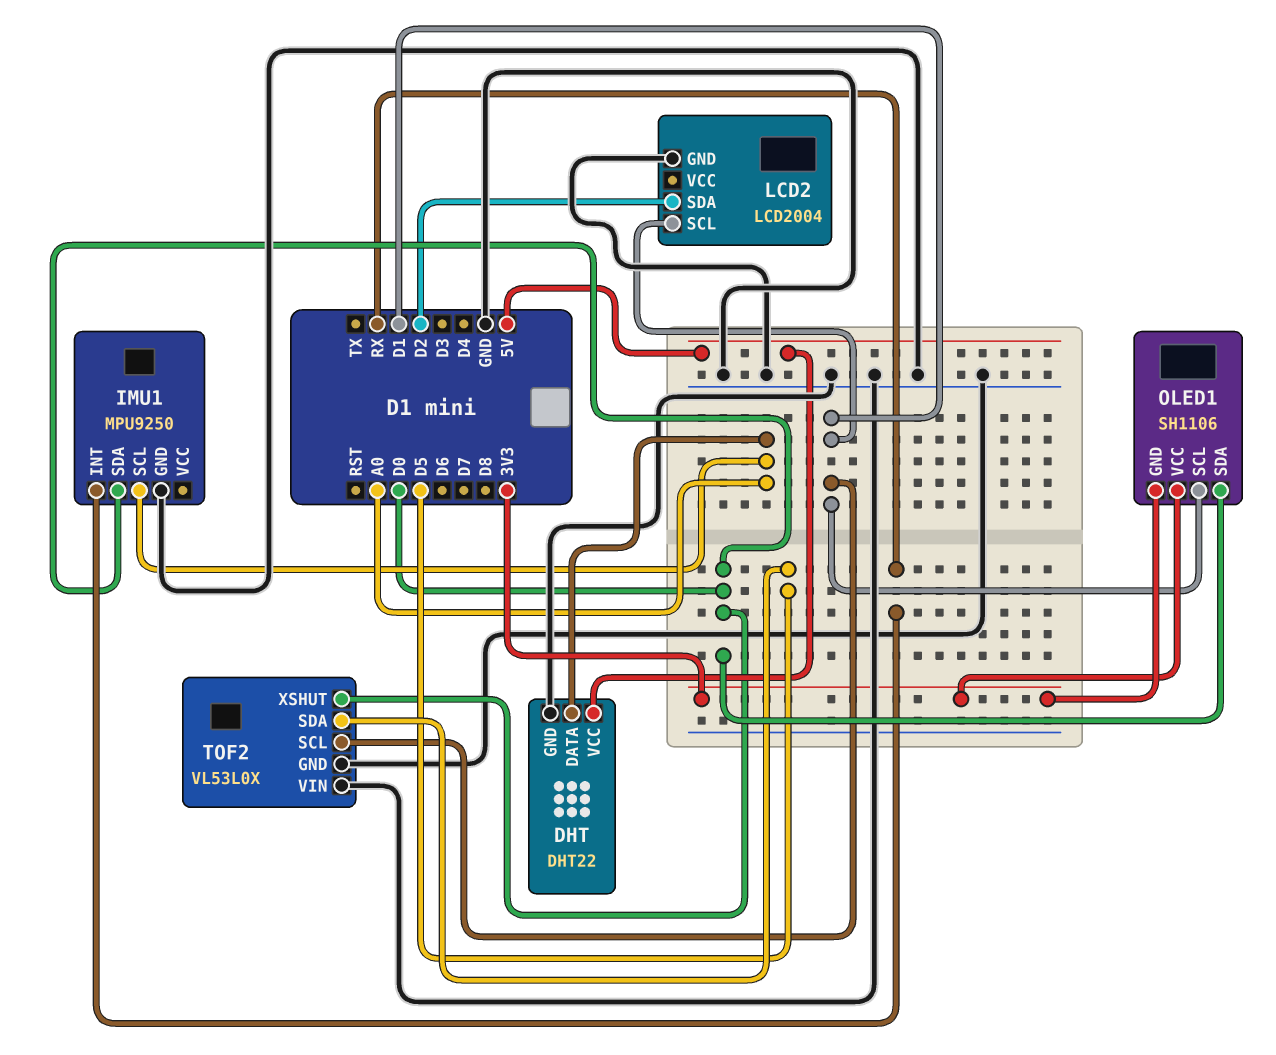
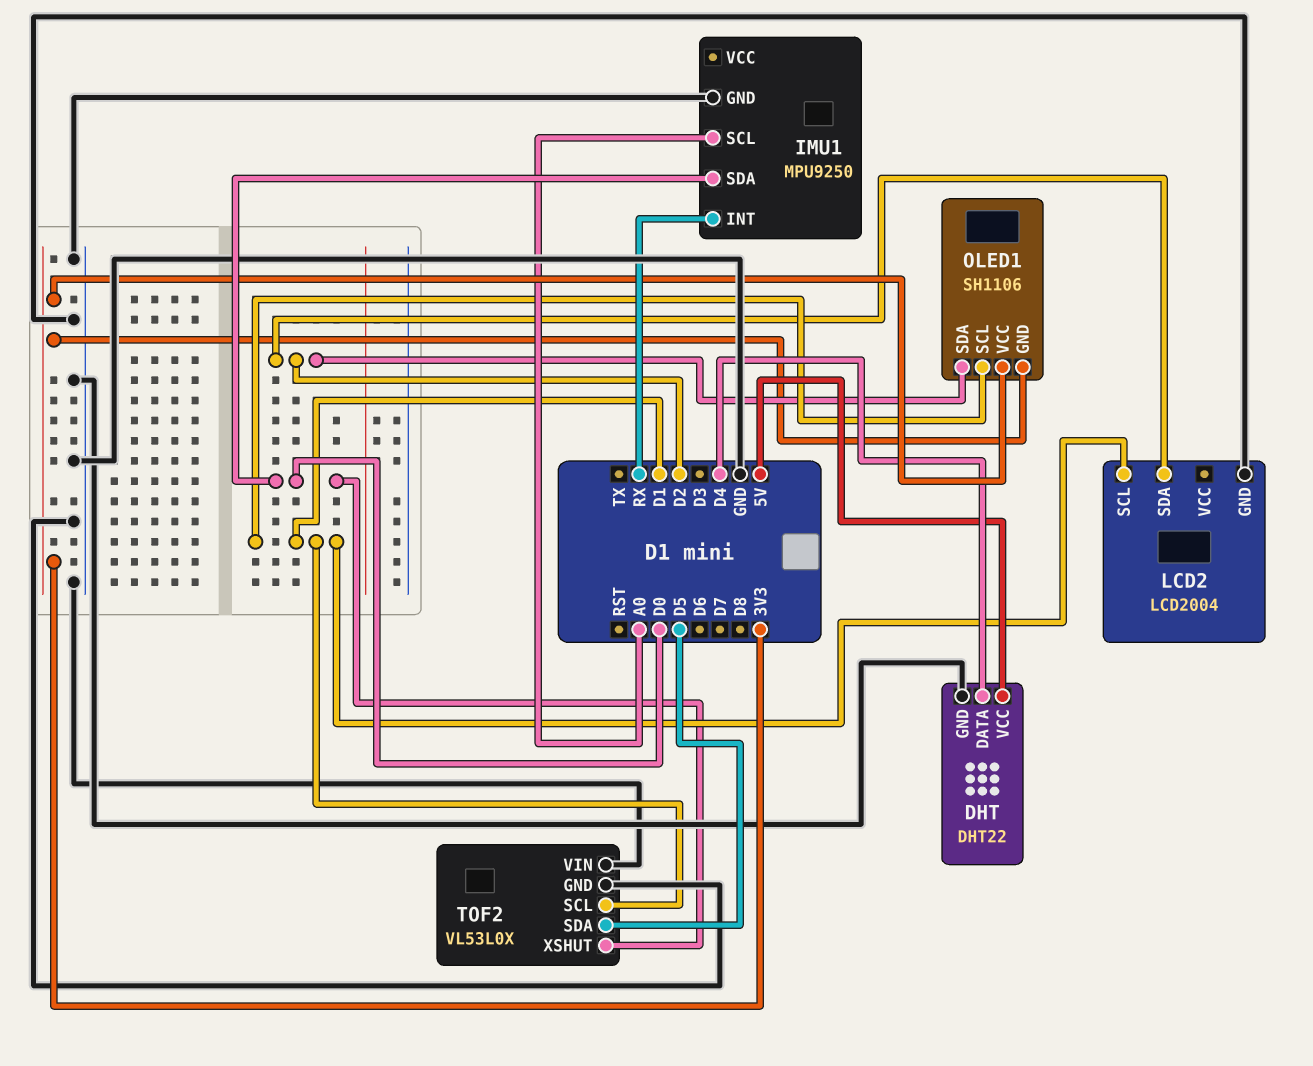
DHT pin DATA: A0 -> D4
OLED1 pin SDA: D0 -> D2

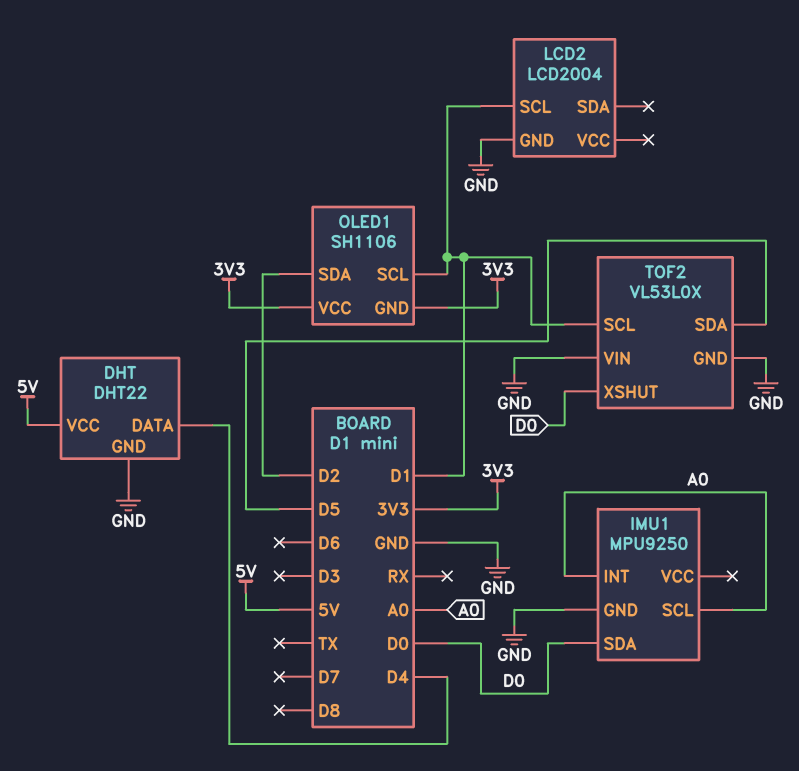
IMU1 pin INT: RX -> A0
LCD2 pin SDA: D2 -> none

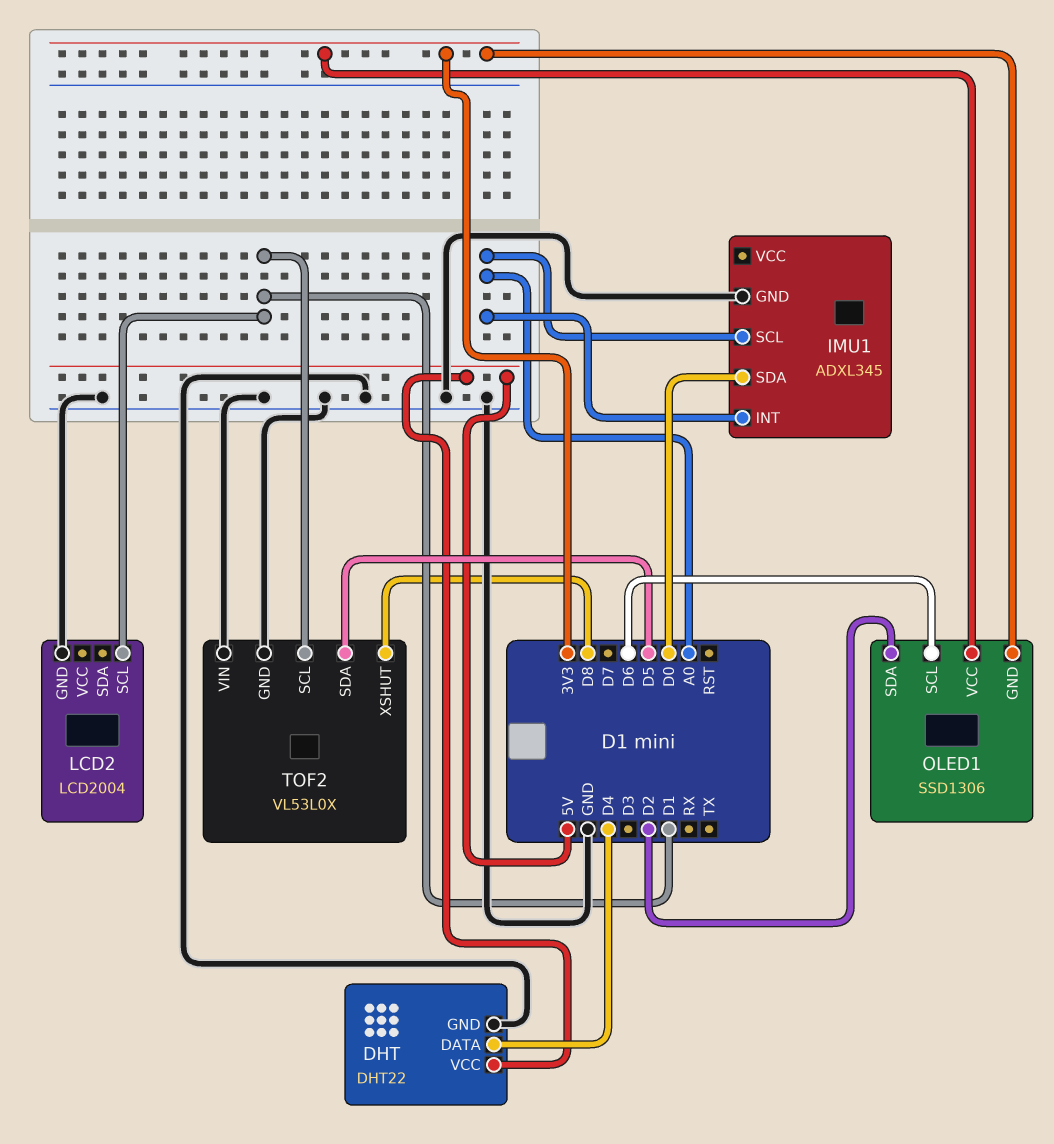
IMU1: MPU9250 -> ADXL345
OLED1: SH1106 -> SSD1306
OLED1 pin SCL: D1 -> D6
TOF2 pin XSHUT: D0 -> D8

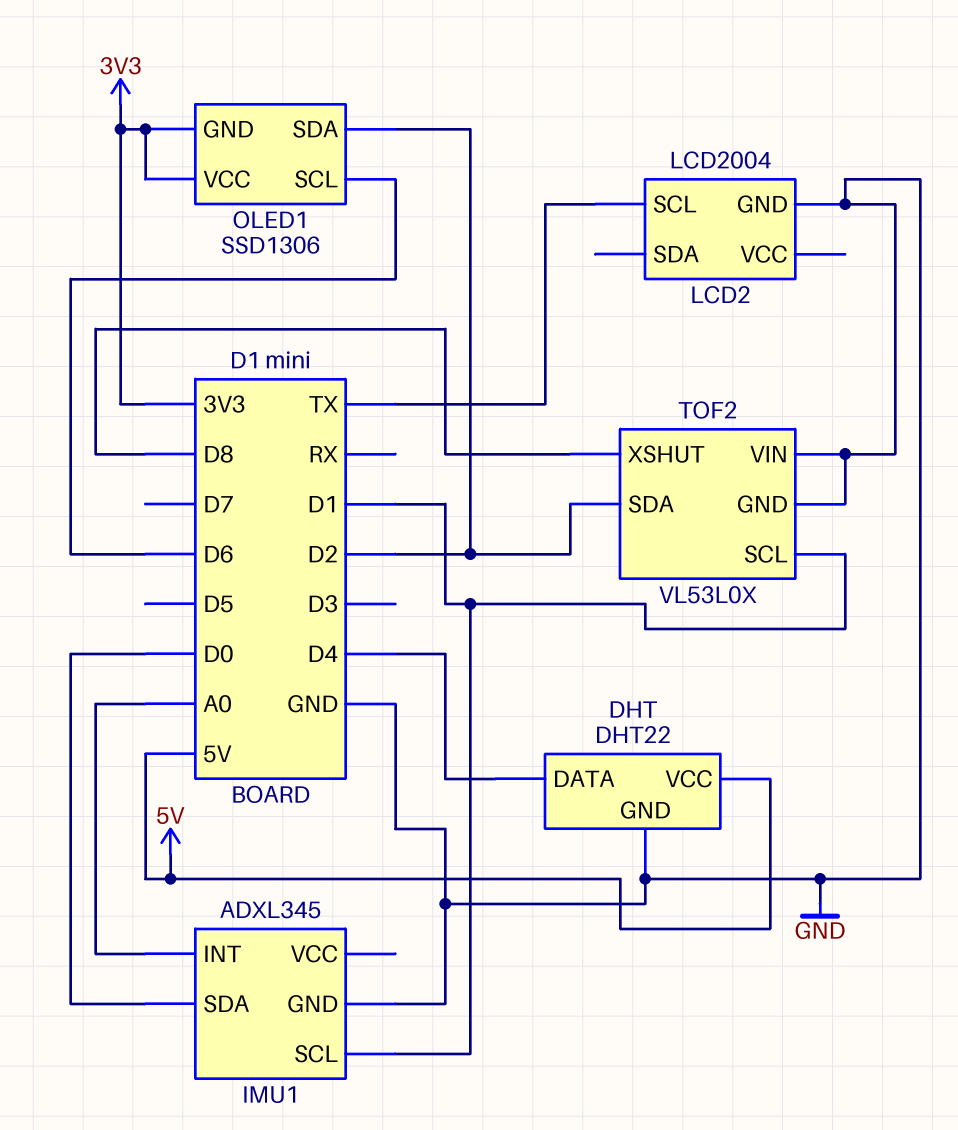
IMU1 pin SCL: A0 -> D1
LCD2 pin SCL: D1 -> TX
TOF2 pin SDA: D5 -> D2

